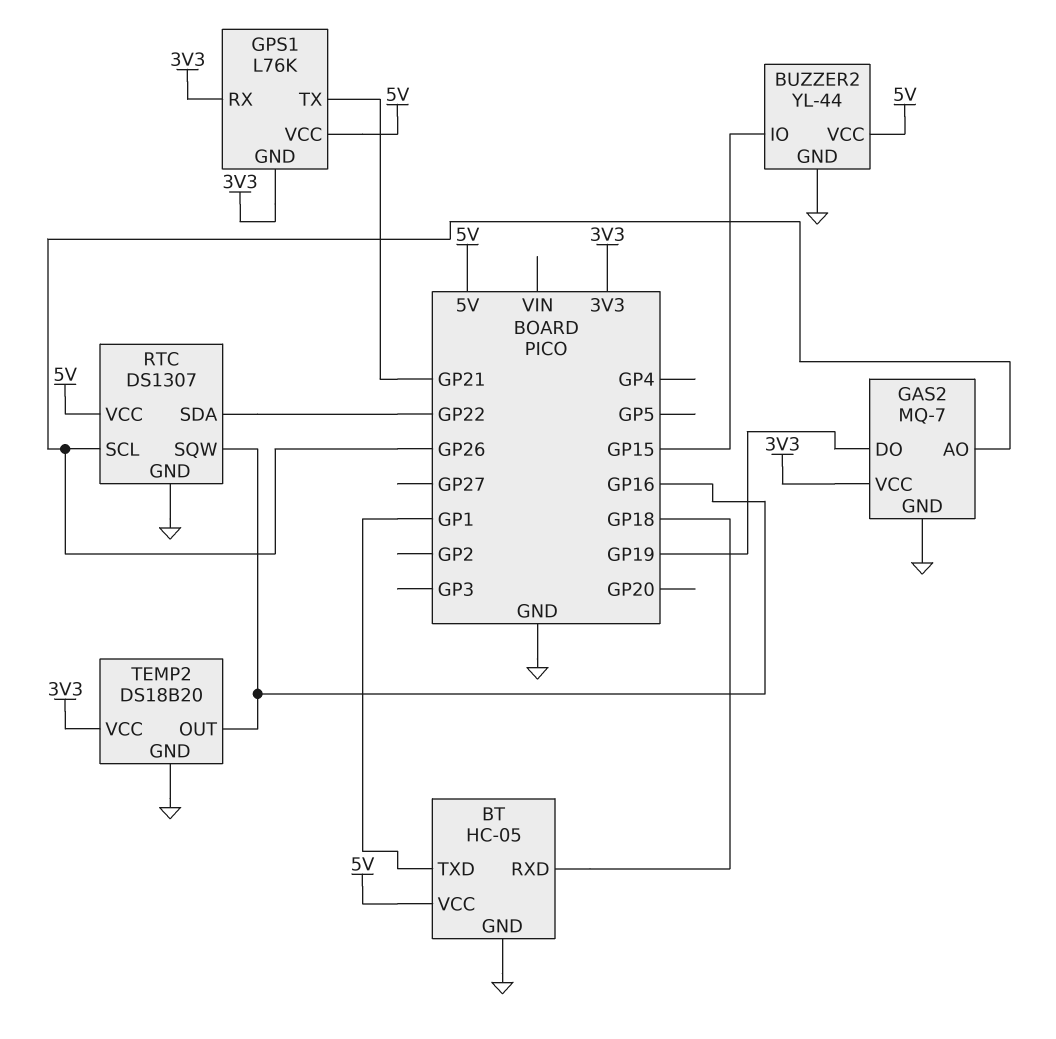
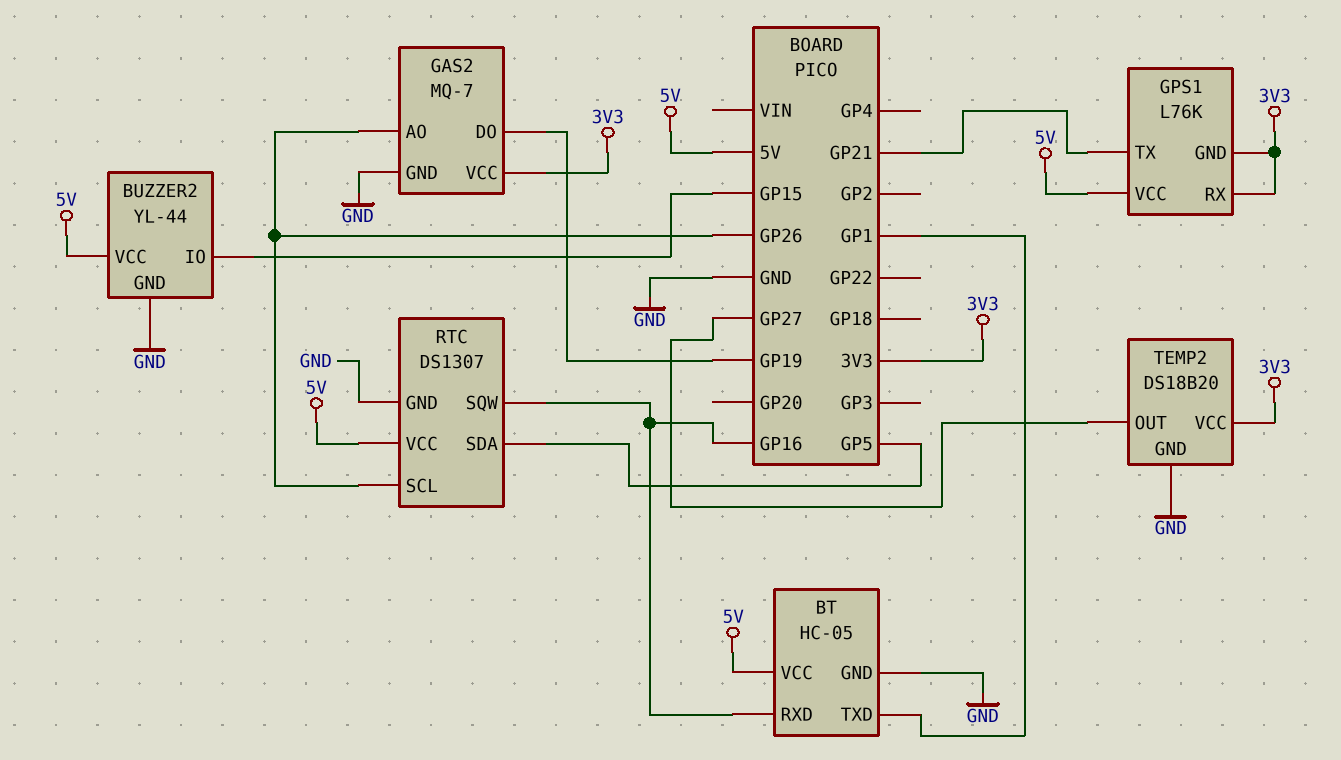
BT pin RXD: GP18 -> GP16
RTC pin SDA: GP22 -> GP5
TEMP2 pin OUT: GP16 -> GP27

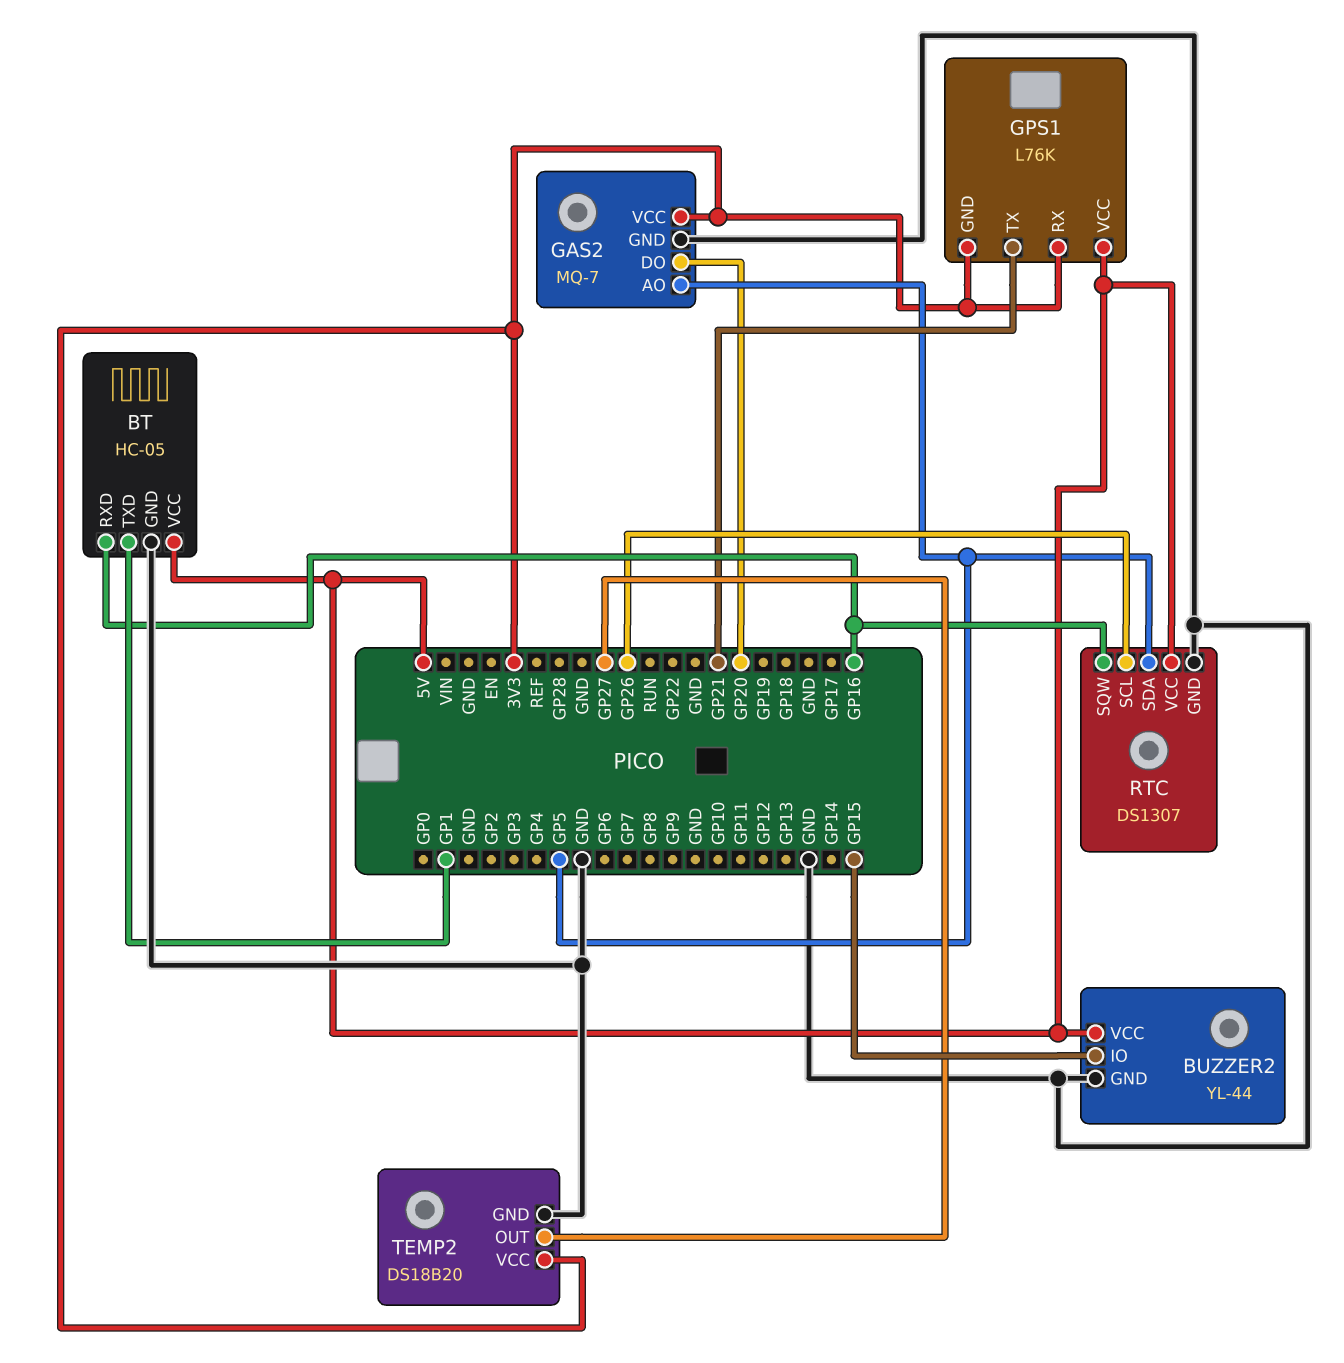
GAS2 pin AO: GP26 -> GP5
GAS2 pin DO: GP19 -> GP20

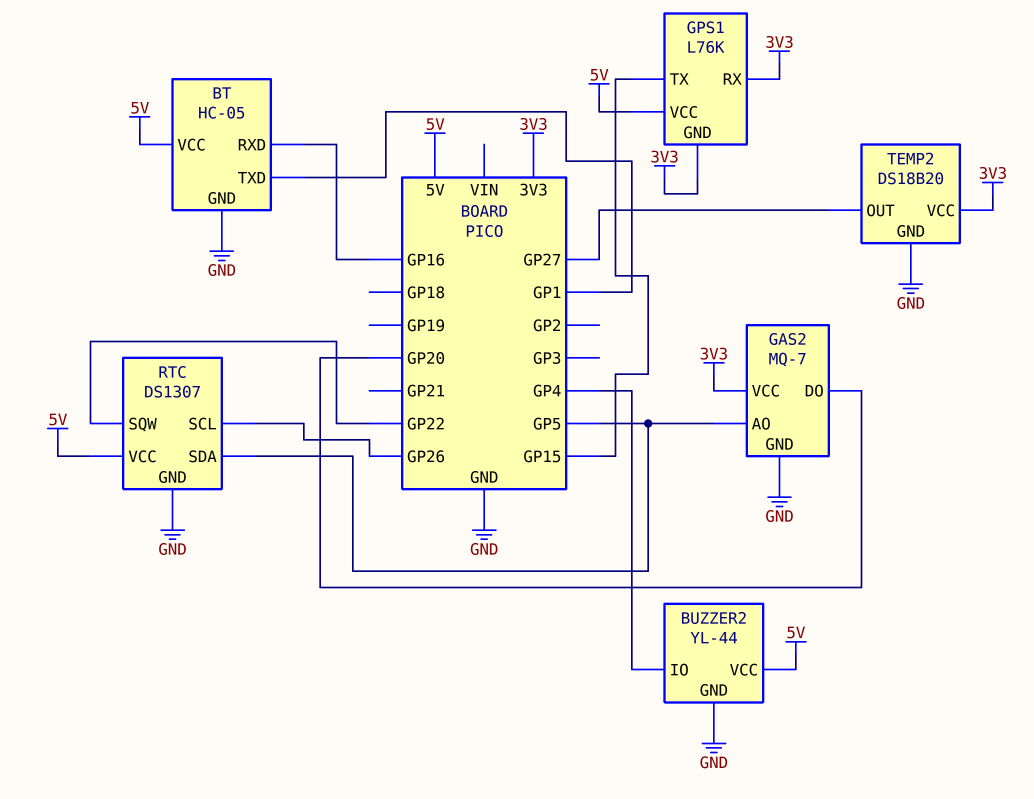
BUZZER2 pin IO: GP15 -> GP4
GPS1 pin TX: GP21 -> GP15
RTC pin SQW: GP16 -> GP22

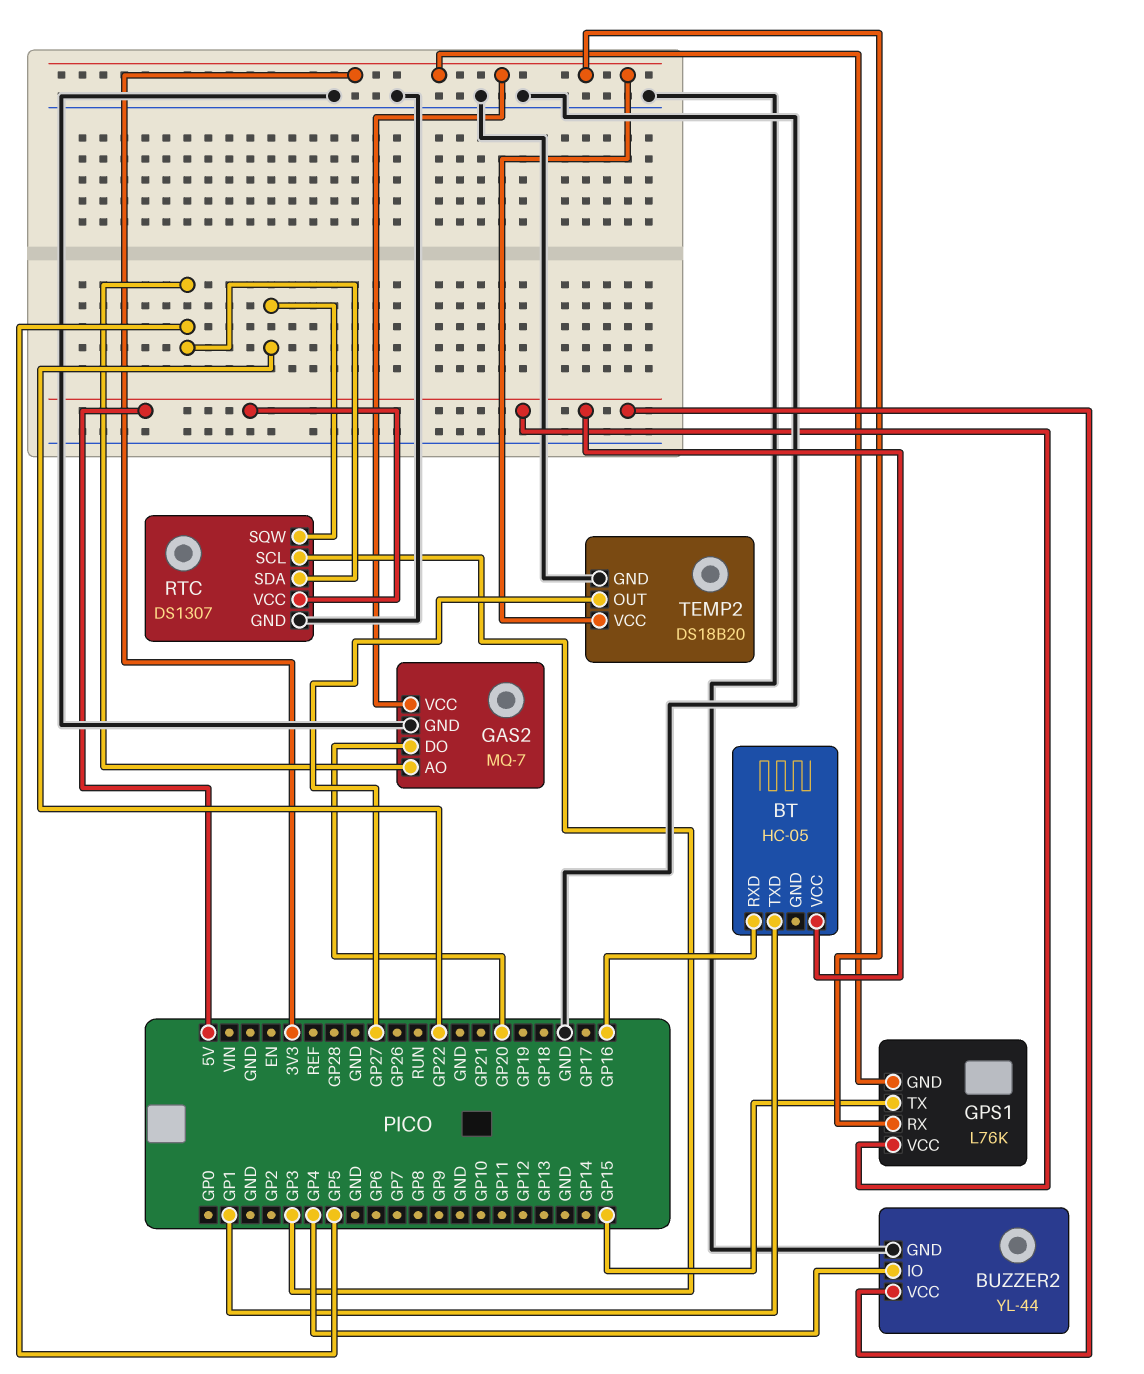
BT pin GND: GND -> none
RTC pin SCL: GP26 -> GP3

